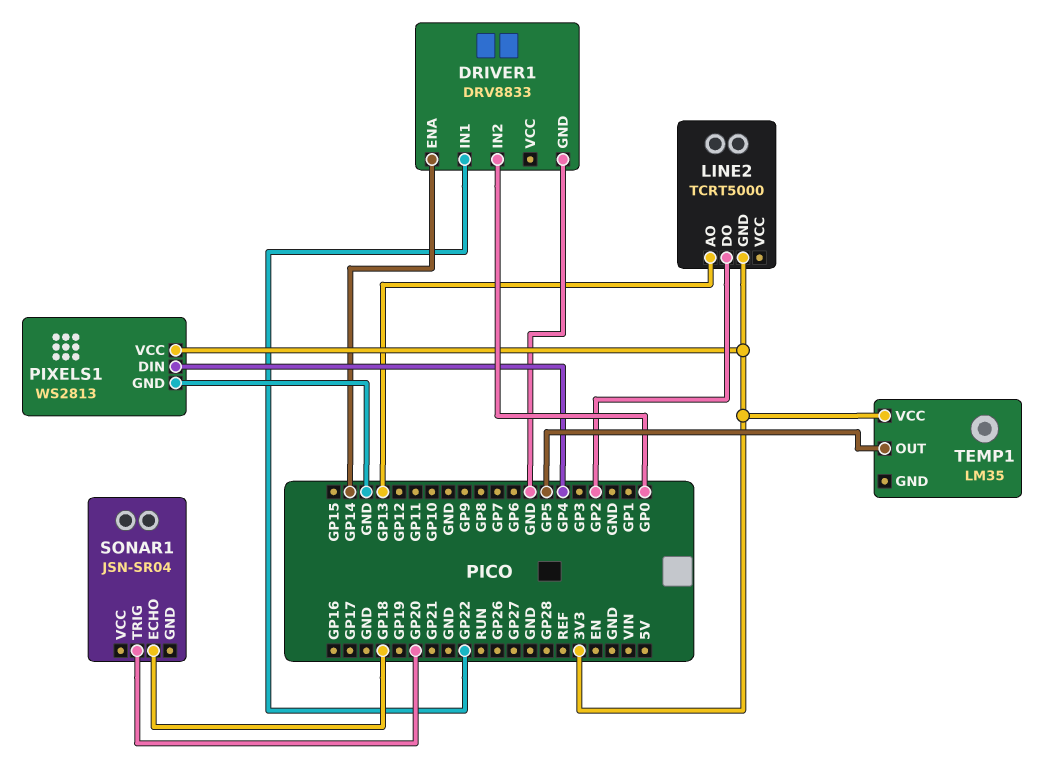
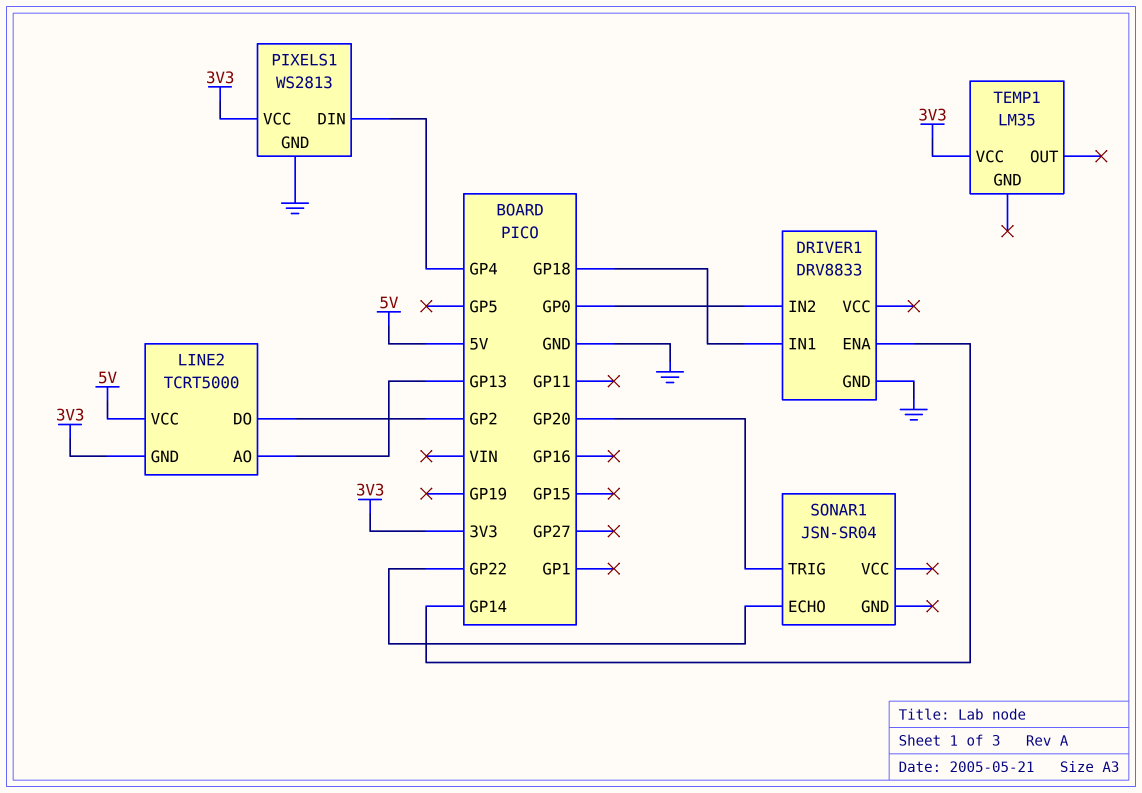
DRIVER1 pin IN1: GP22 -> GP18
LINE2 pin VCC: none -> 5V
SONAR1 pin ECHO: GP18 -> GP22
TEMP1 pin OUT: GP5 -> none

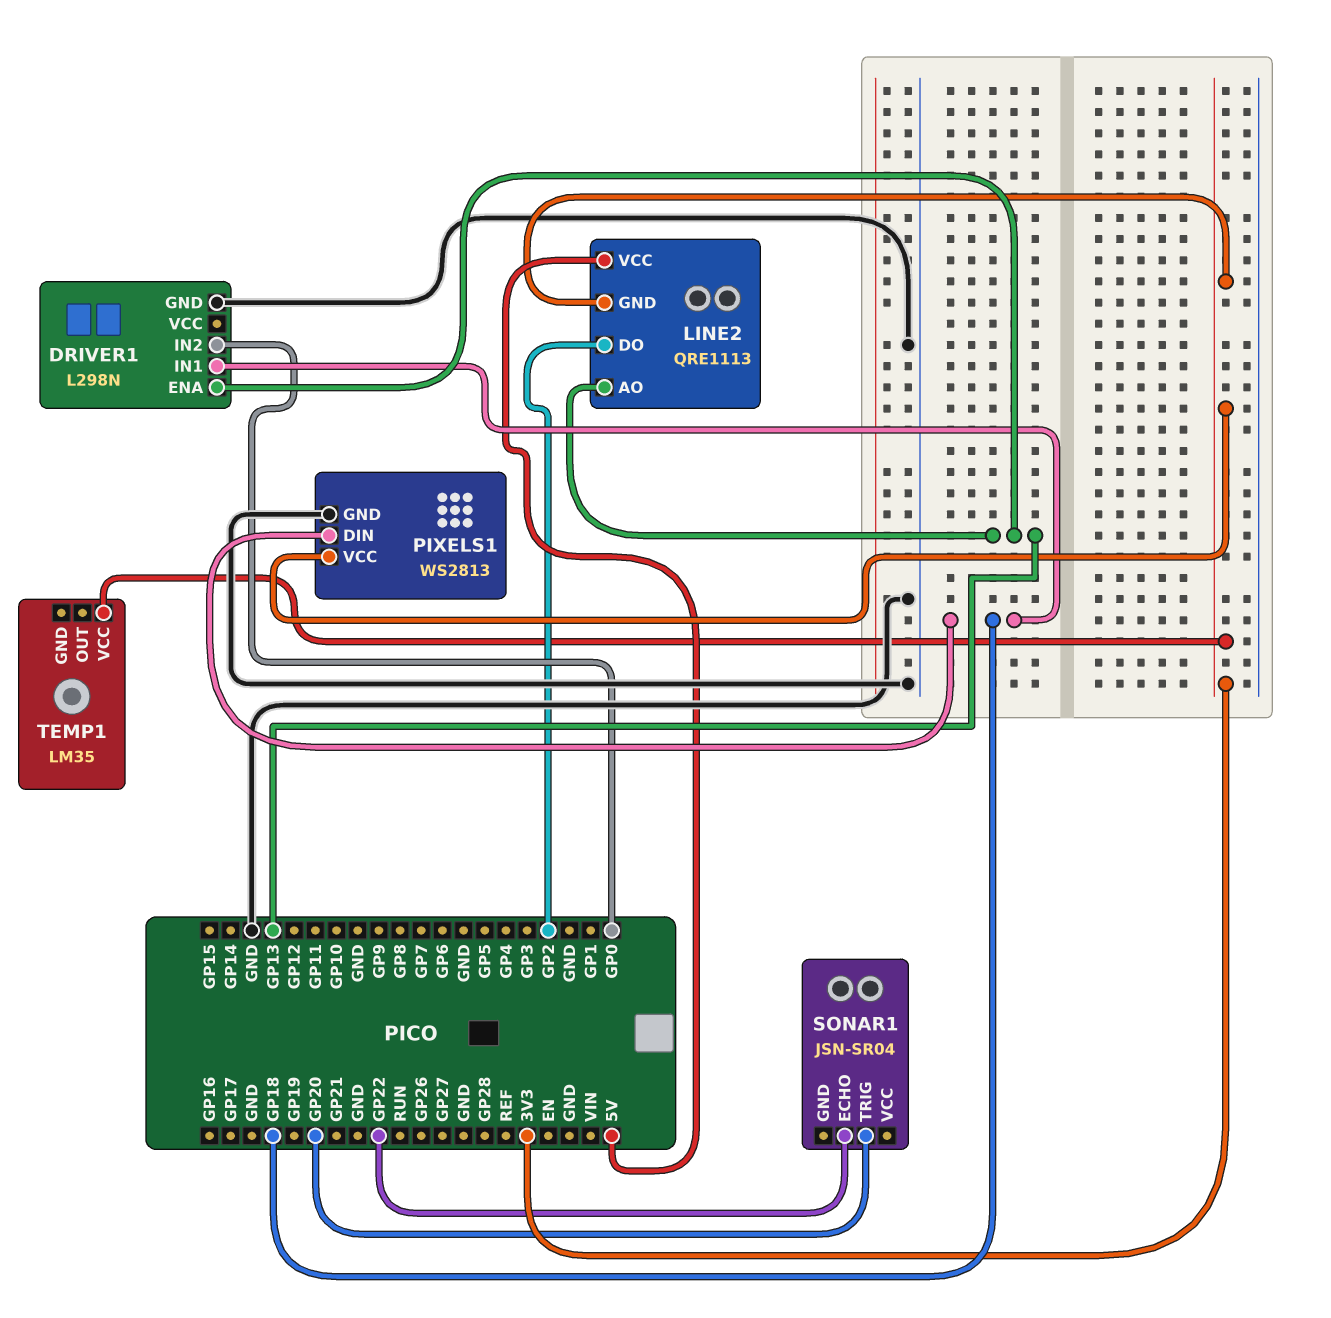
DRIVER1: DRV8833 -> L298N
DRIVER1 pin ENA: GP14 -> GP13
LINE2: TCRT5000 -> QRE1113
PIXELS1 pin DIN: GP4 -> GP18

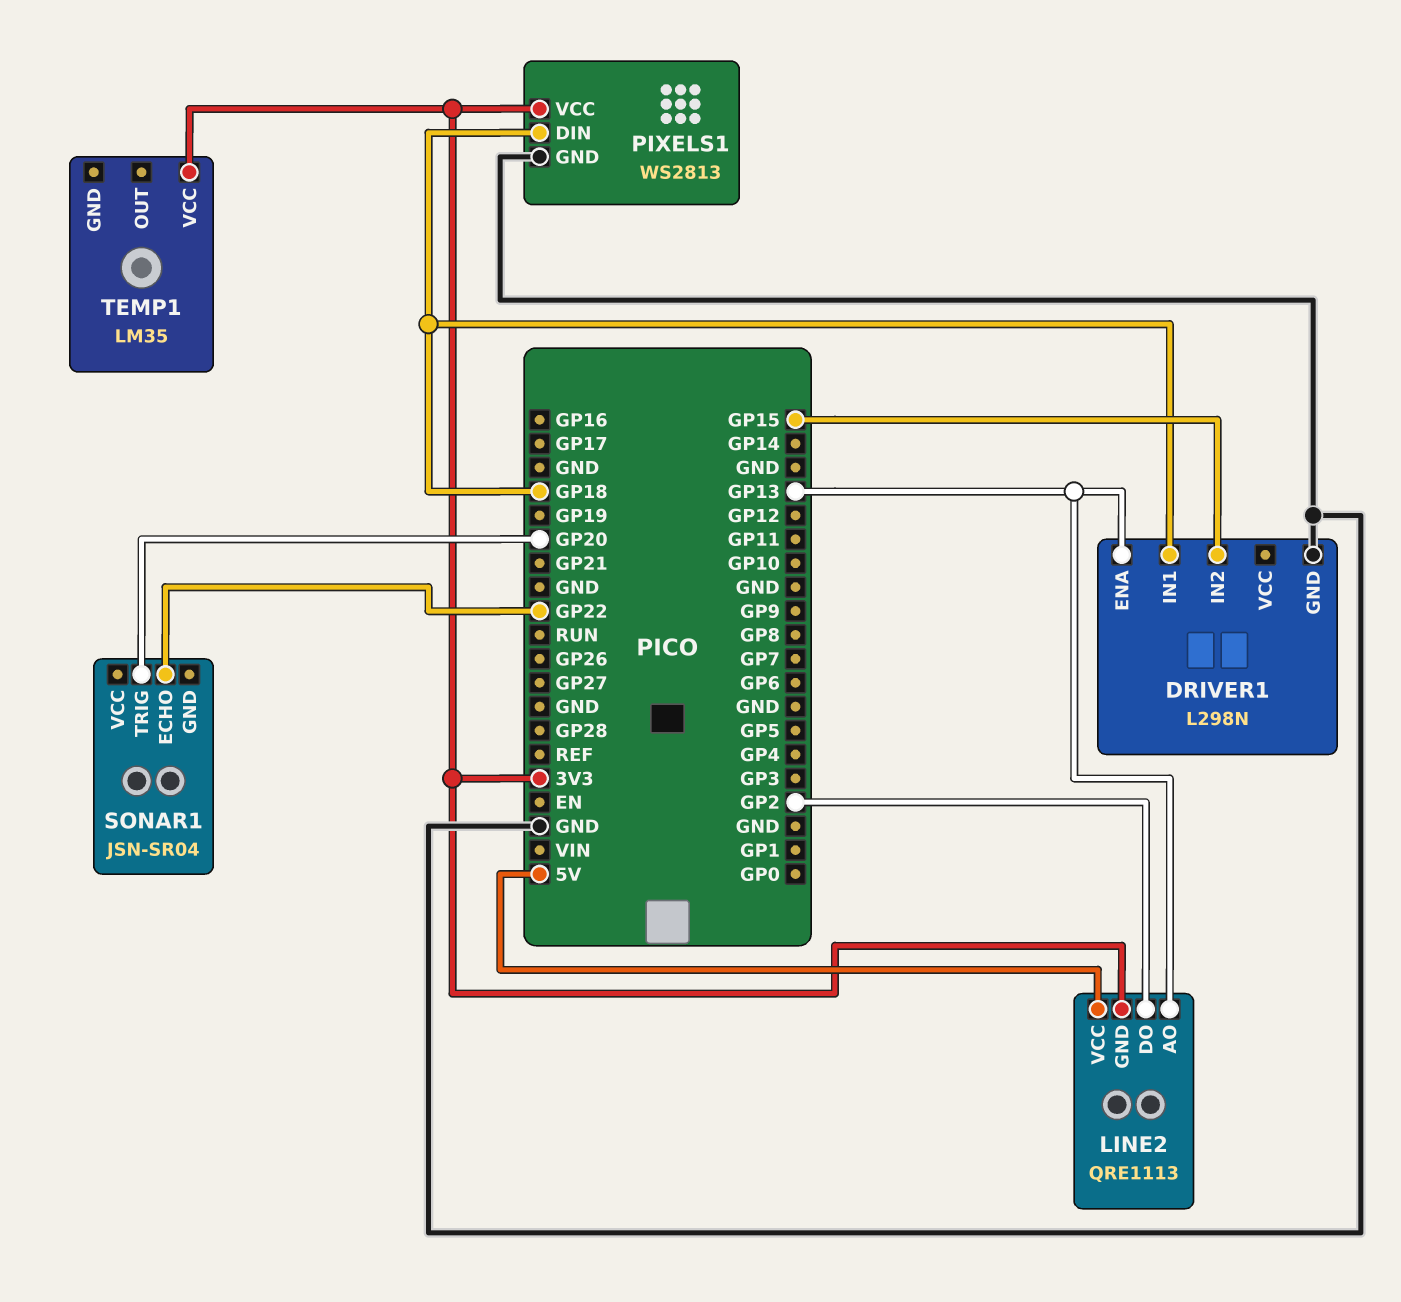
DRIVER1 pin IN2: GP0 -> GP15

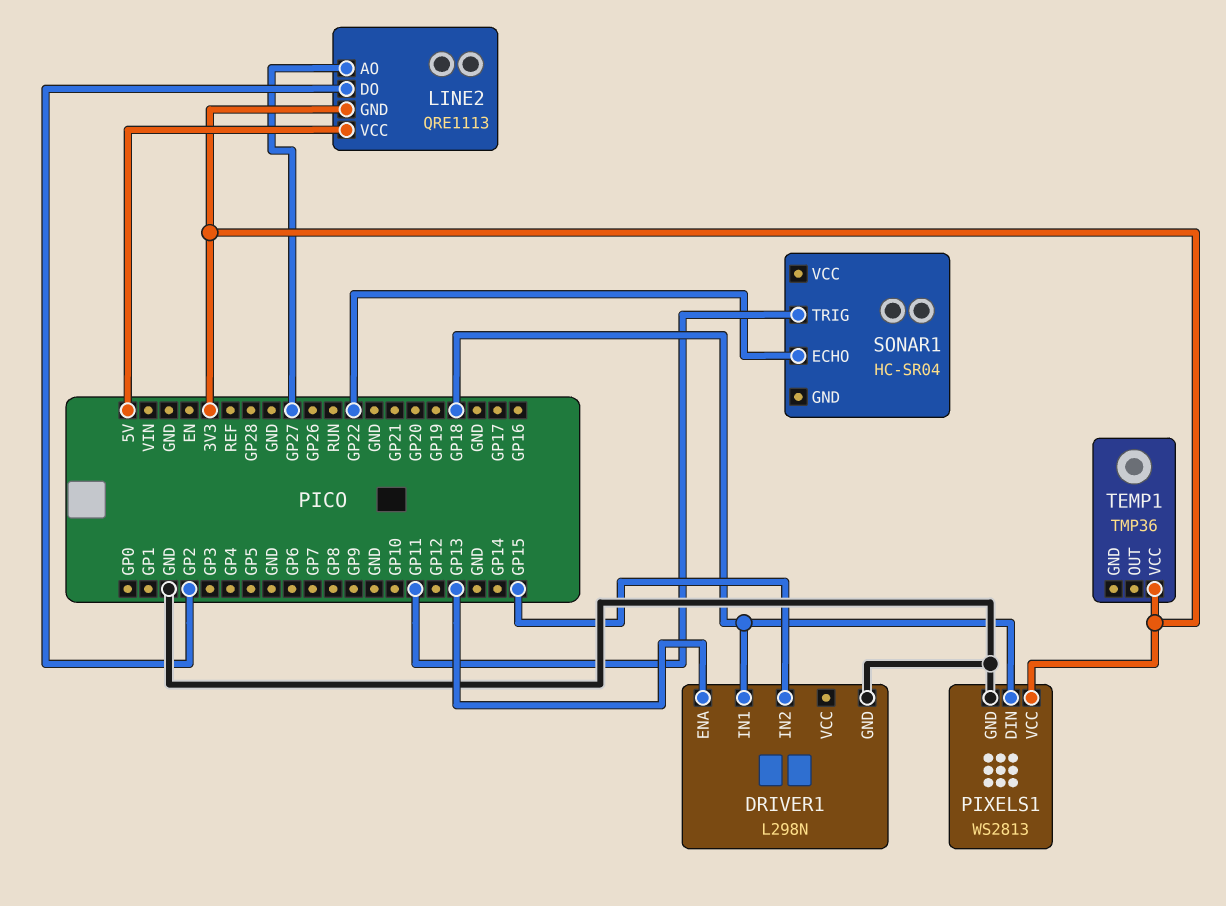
LINE2 pin AO: GP13 -> GP27
SONAR1: JSN-SR04 -> HC-SR04
SONAR1 pin TRIG: GP20 -> GP11
TEMP1: LM35 -> TMP36

